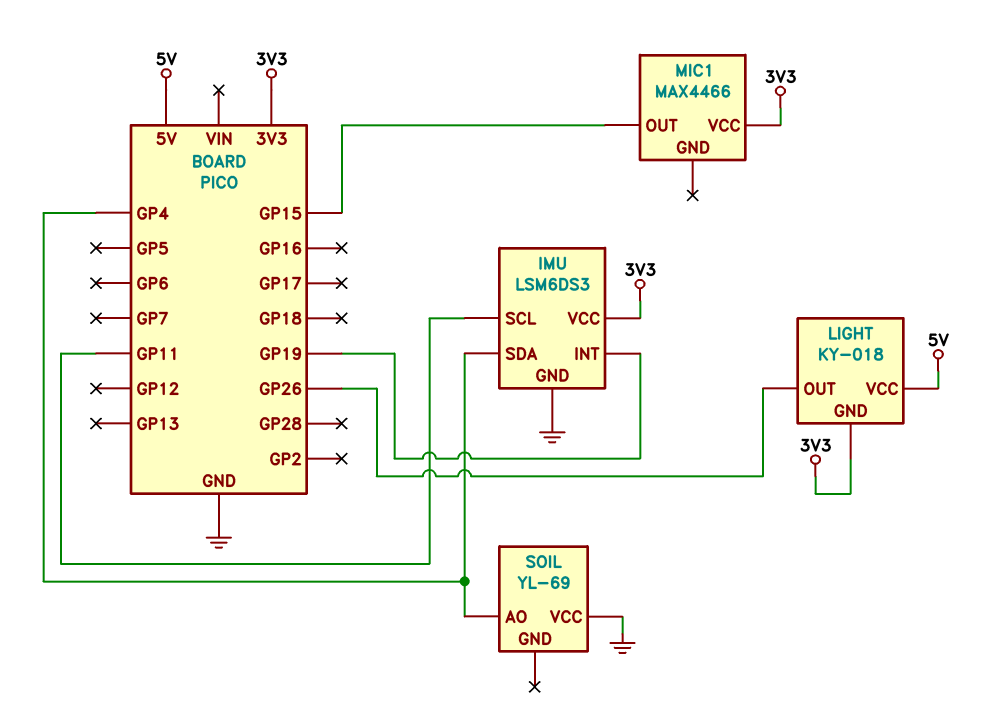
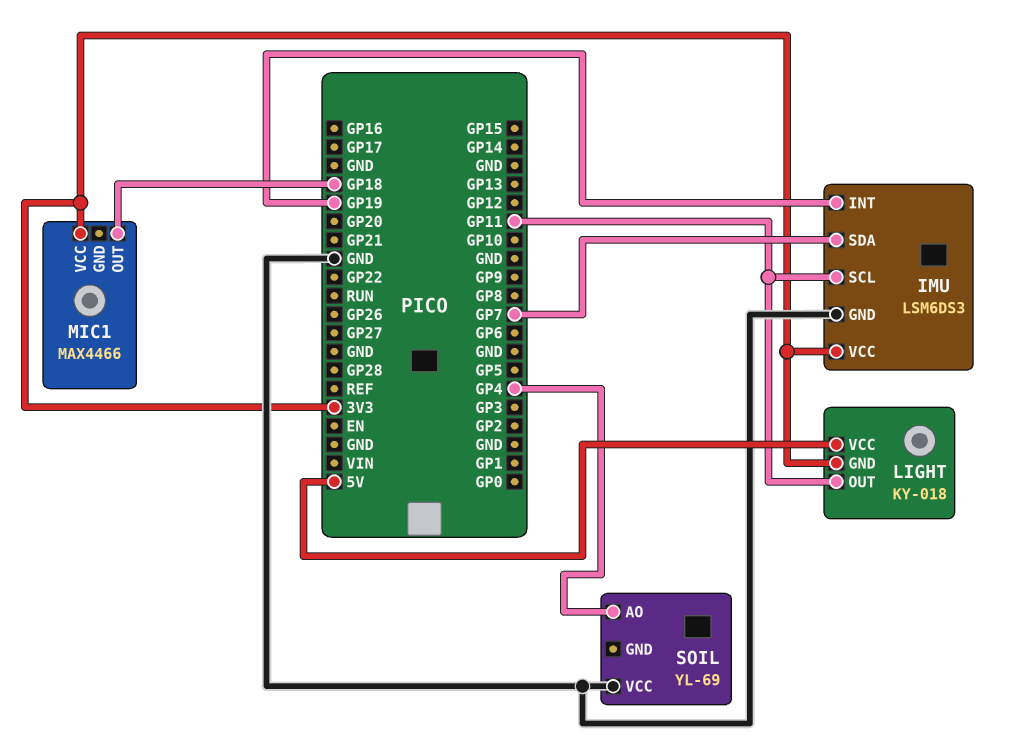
IMU pin SDA: GP4 -> GP7
LIGHT pin OUT: GP26 -> GP11
MIC1 pin OUT: GP15 -> GP18

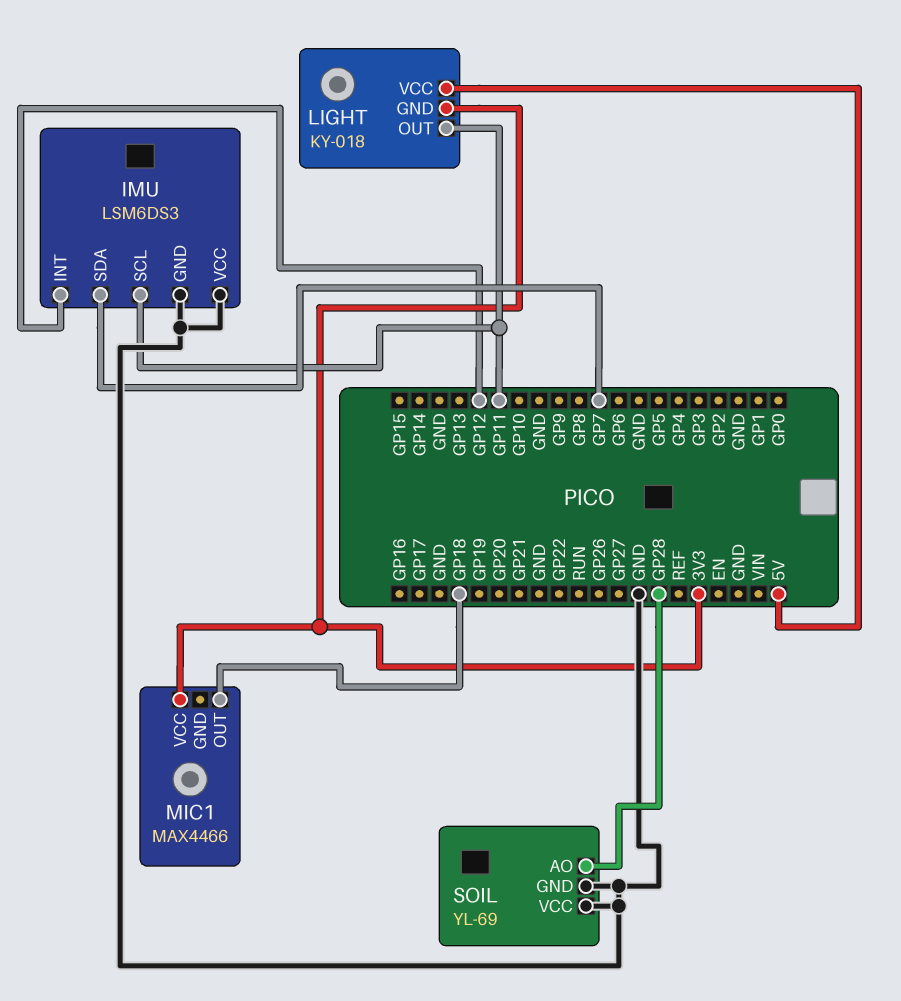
IMU pin INT: GP19 -> GP12
IMU pin VCC: 3V3 -> GND
SOIL pin AO: GP4 -> GP28
SOIL pin GND: none -> GND

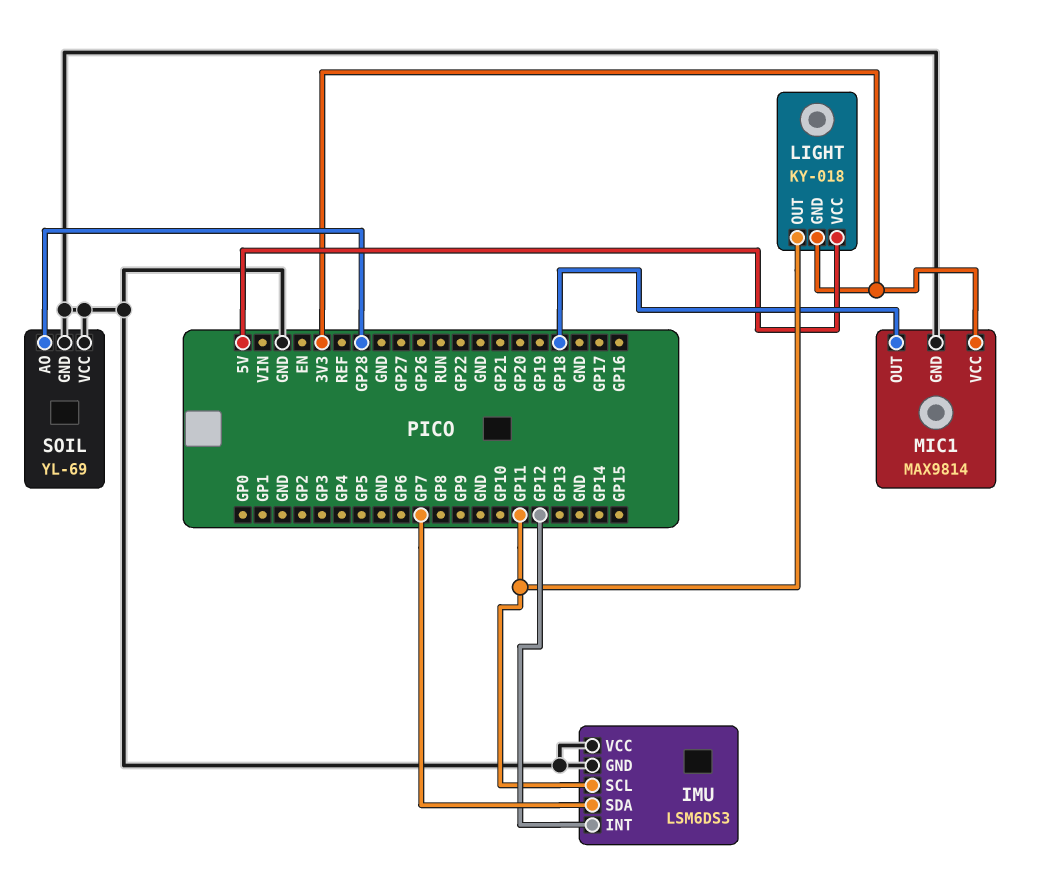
MIC1: MAX4466 -> MAX9814
MIC1 pin GND: none -> GND

